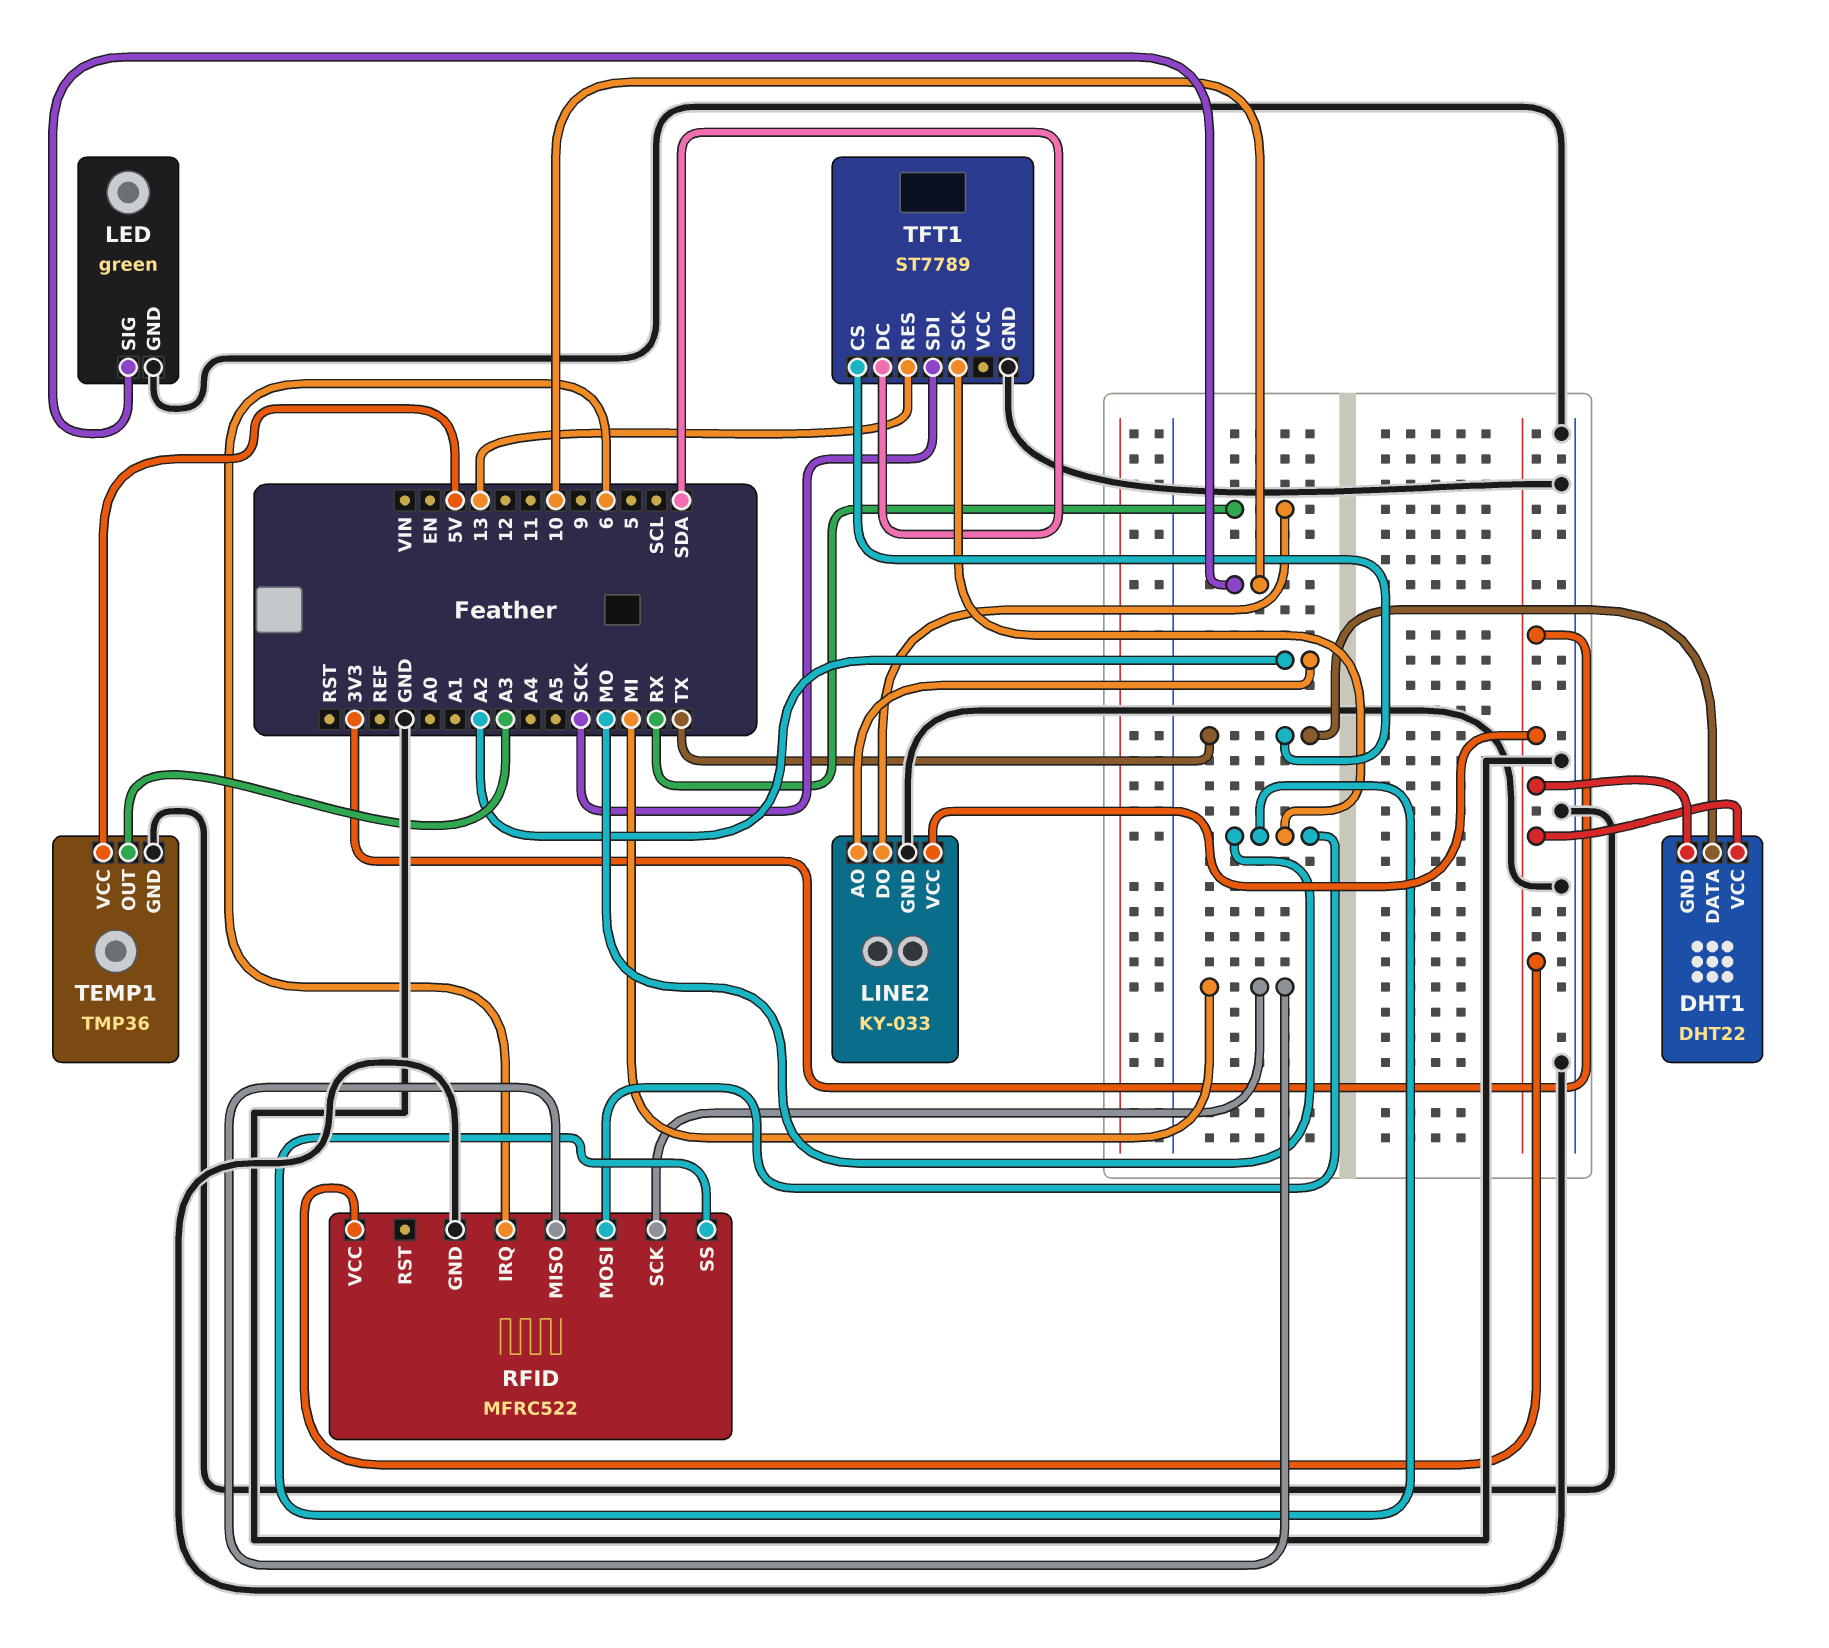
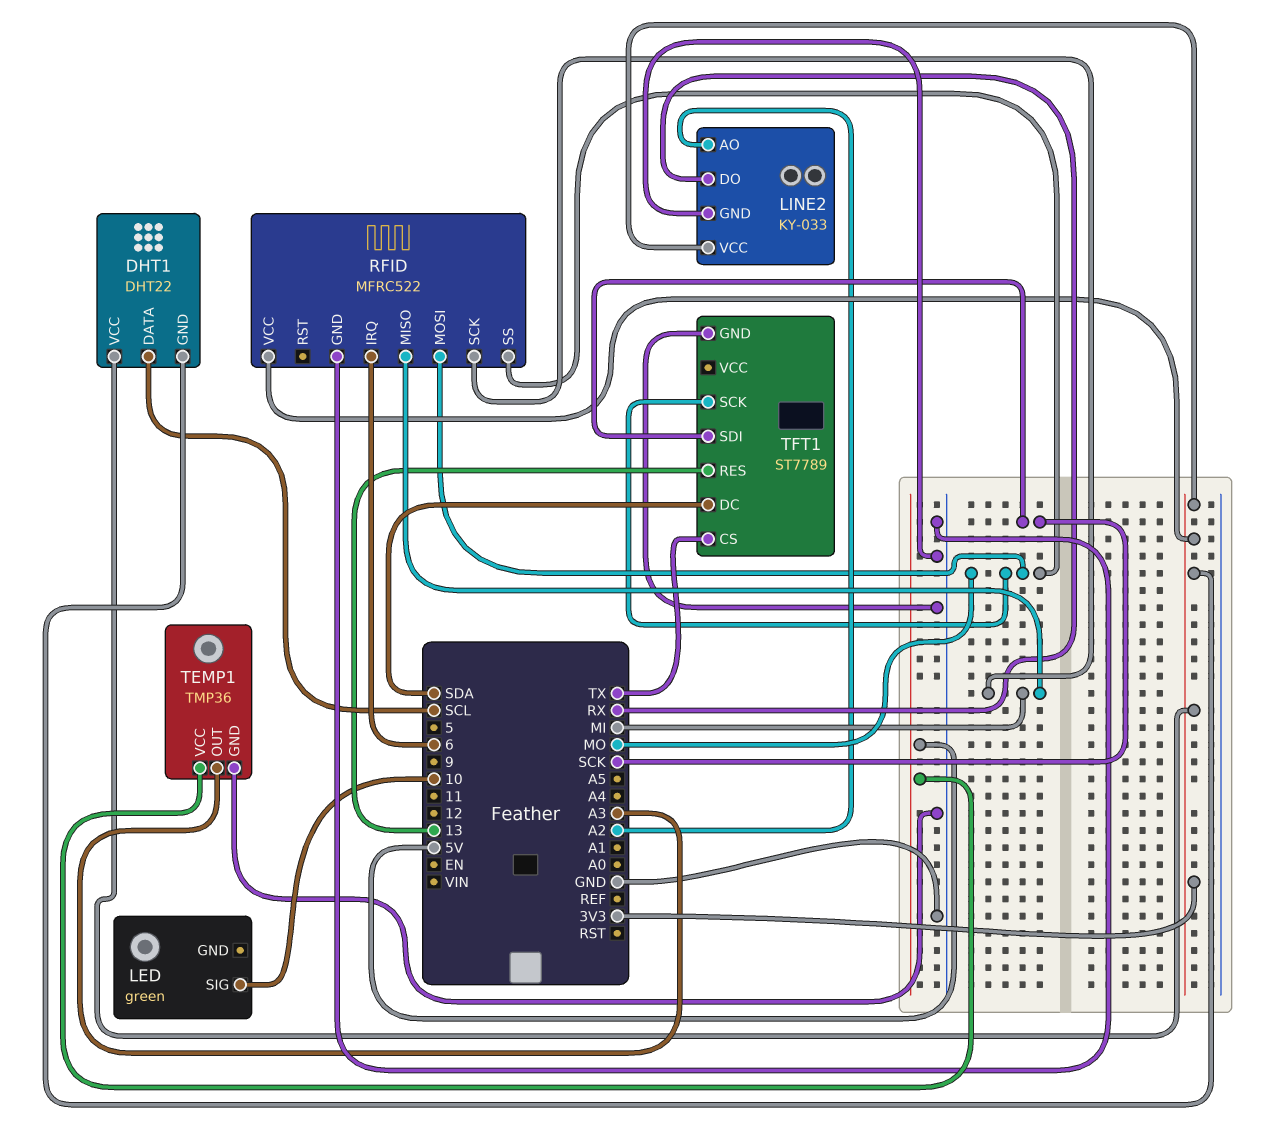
DHT1 pin DATA: TX -> SCL
LED pin GND: GND -> none

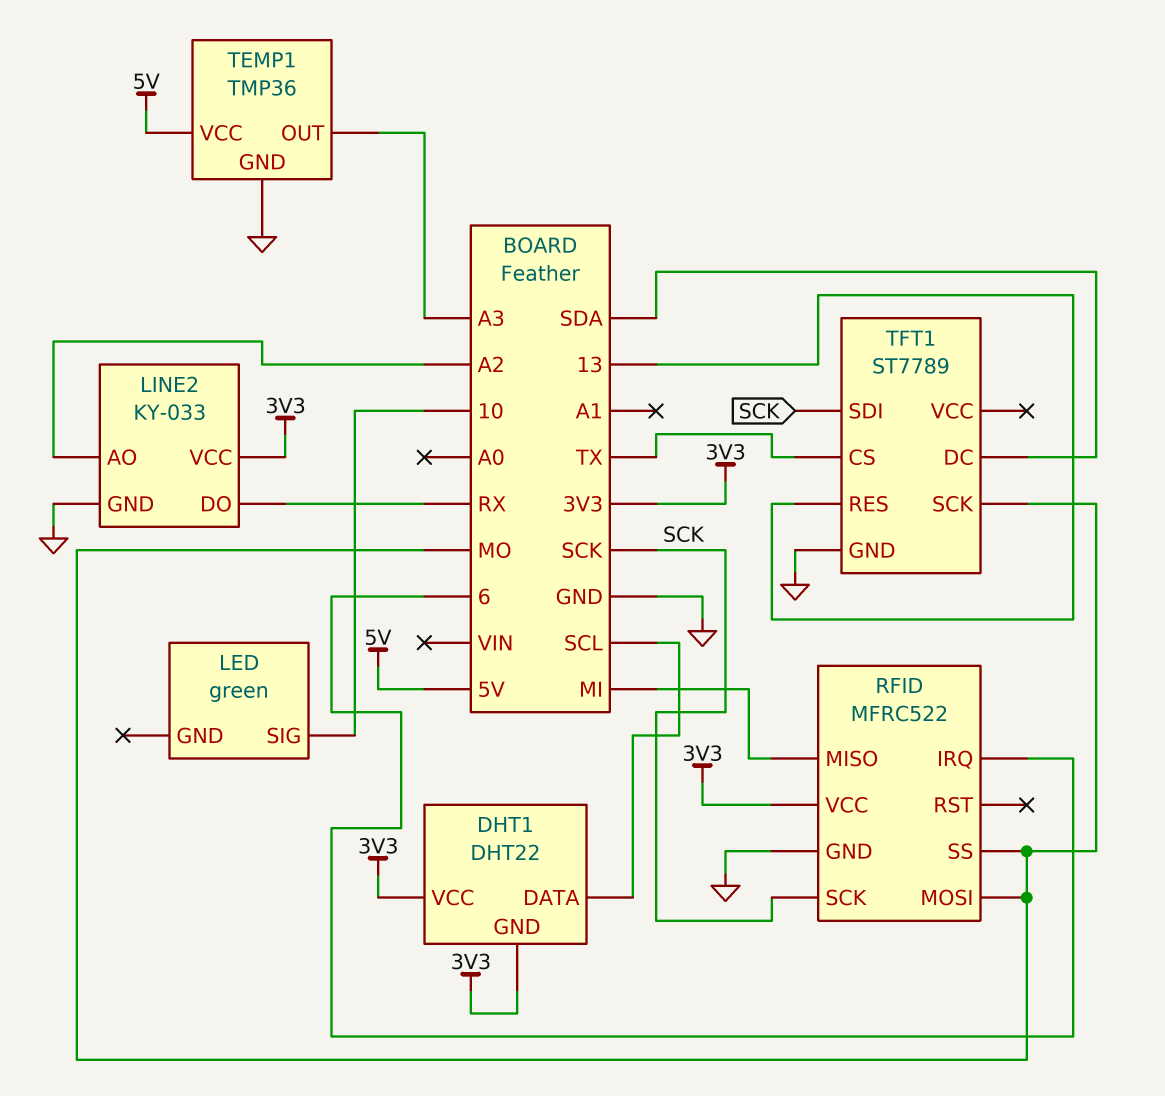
RFID pin SCK: MI -> SCK

